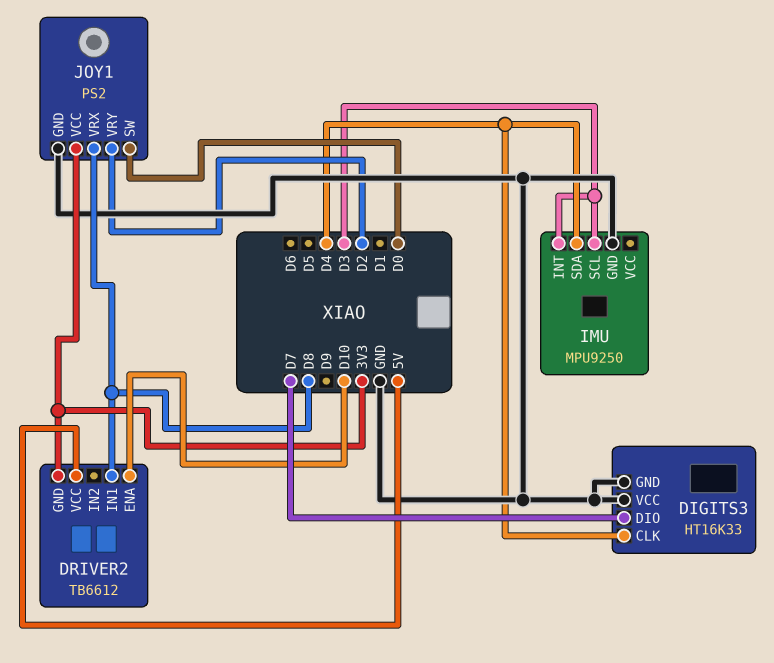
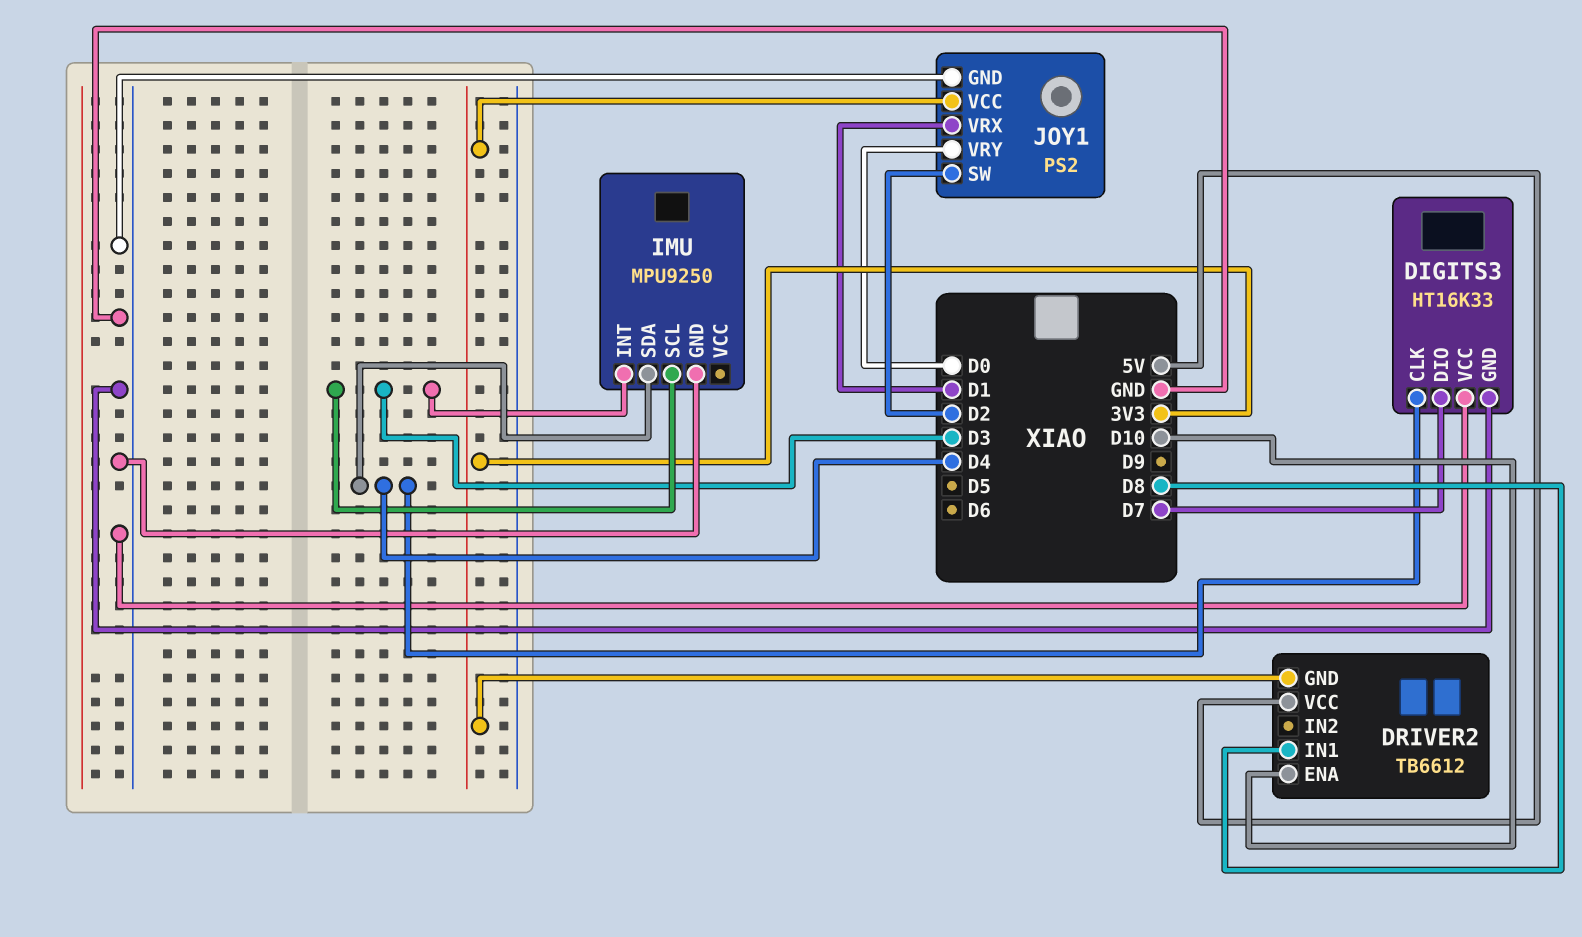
JOY1 pin SW: D0 -> D2
JOY1 pin VRX: D8 -> D1
JOY1 pin VRY: D2 -> D0

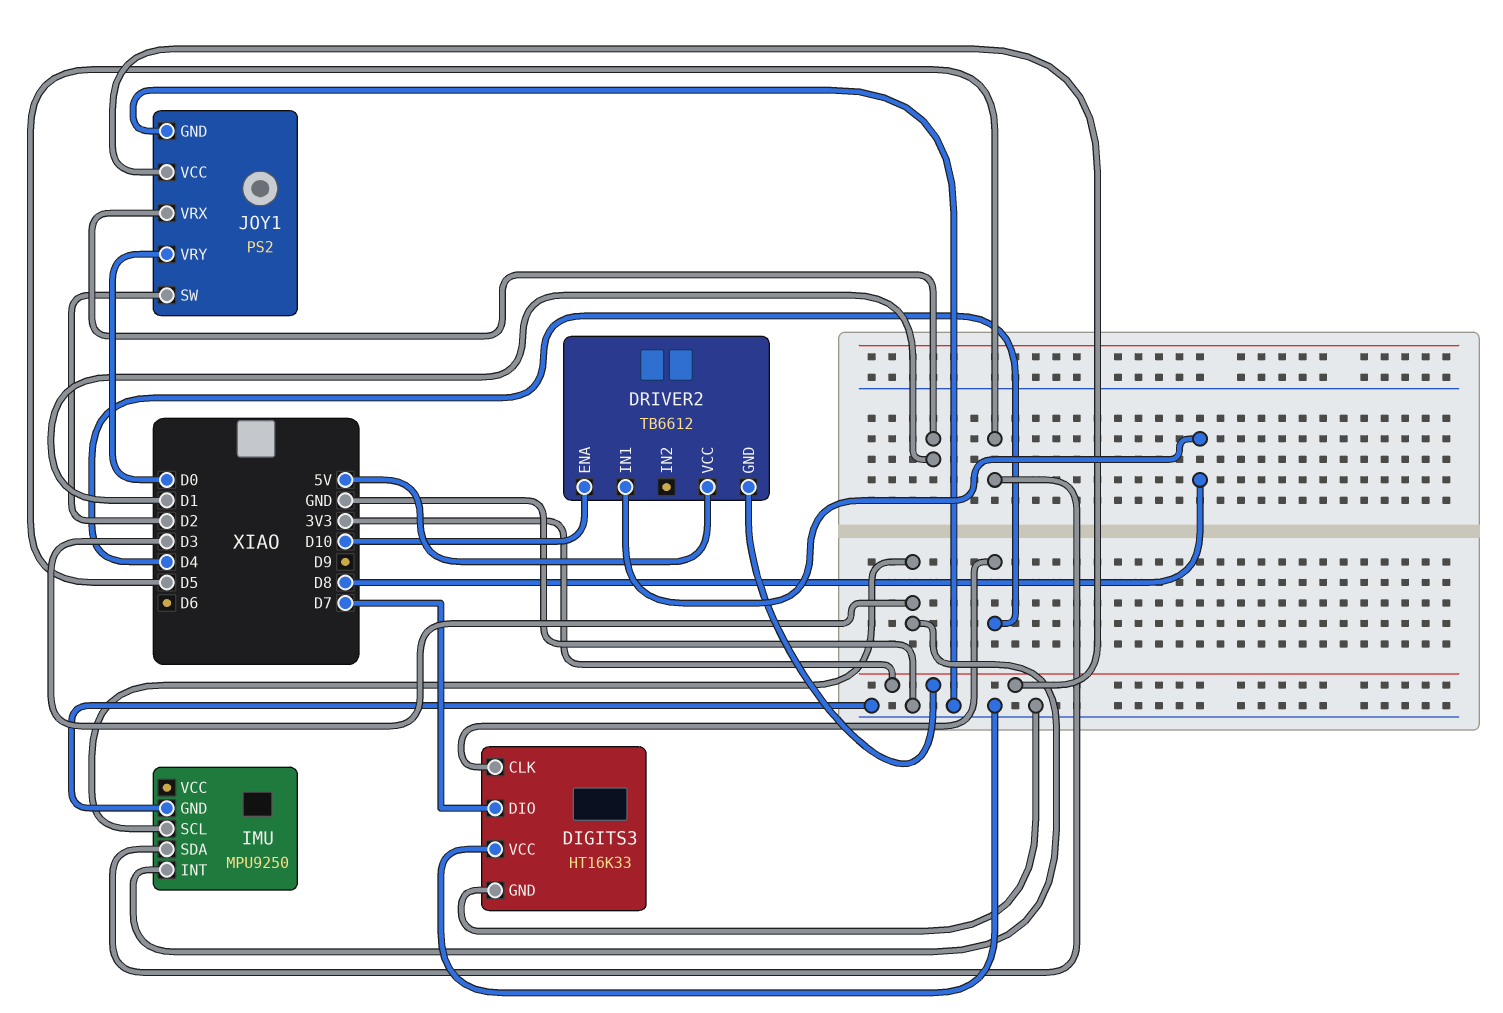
IMU pin SDA: D4 -> D5

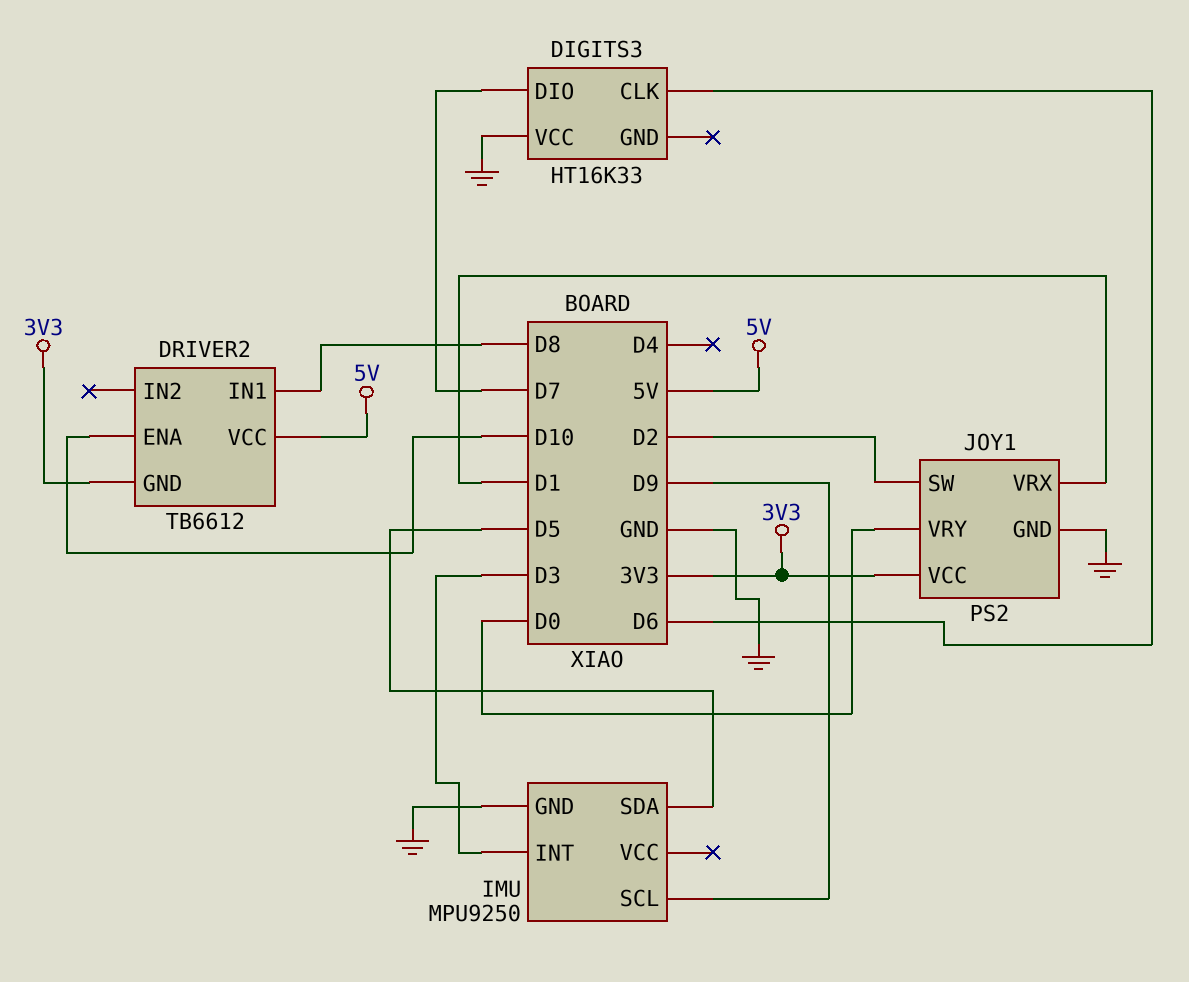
DIGITS3 pin CLK: D4 -> D6
DIGITS3 pin GND: GND -> none
IMU pin SCL: D3 -> D9

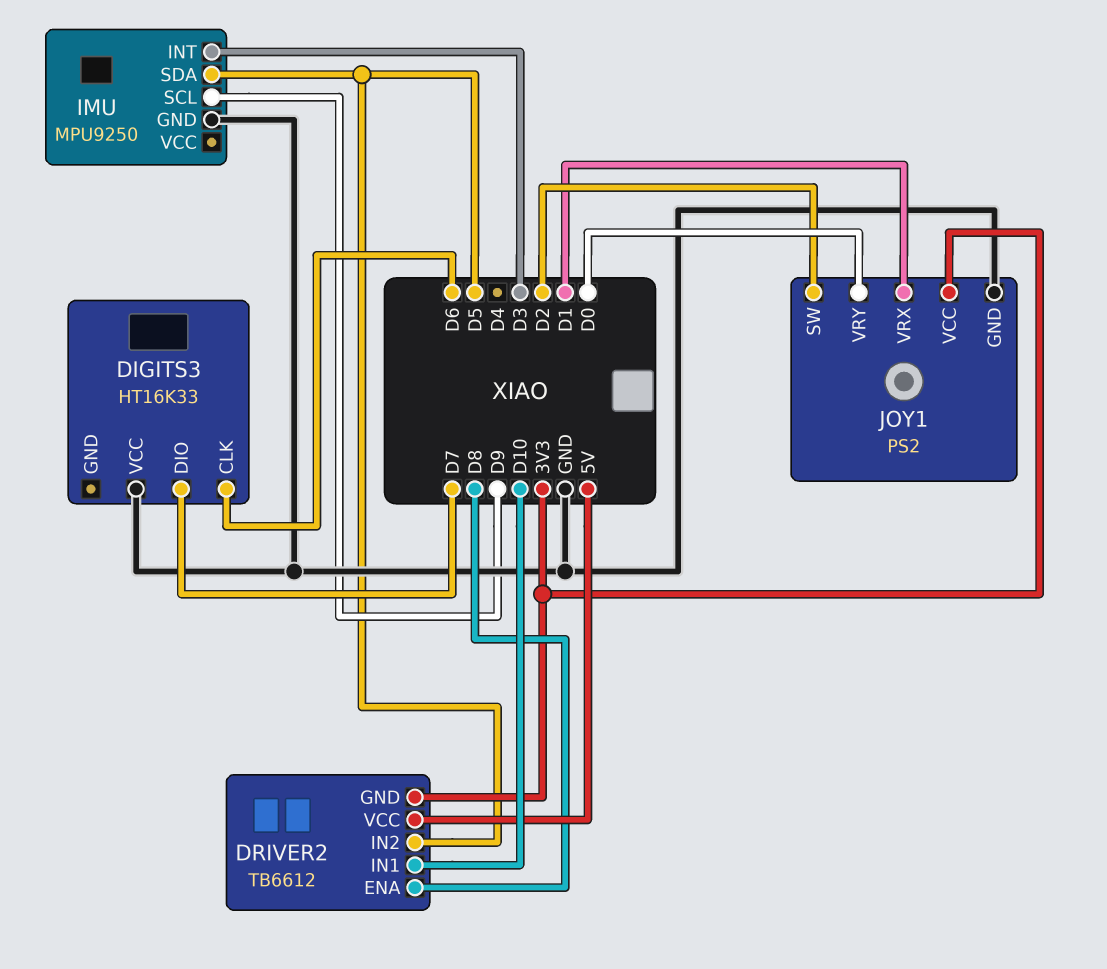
DRIVER2 pin ENA: D10 -> D8
DRIVER2 pin IN1: D8 -> D10
DRIVER2 pin IN2: none -> D5

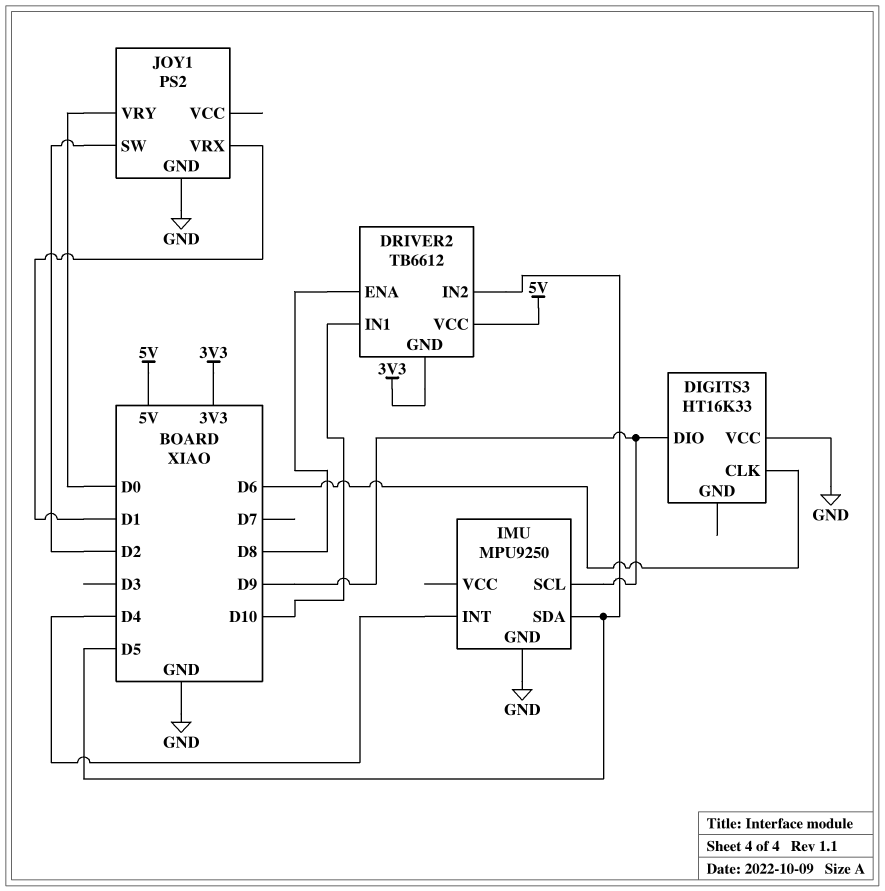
DIGITS3 pin DIO: D7 -> D9
IMU pin INT: D3 -> D4
JOY1 pin VCC: 3V3 -> none

